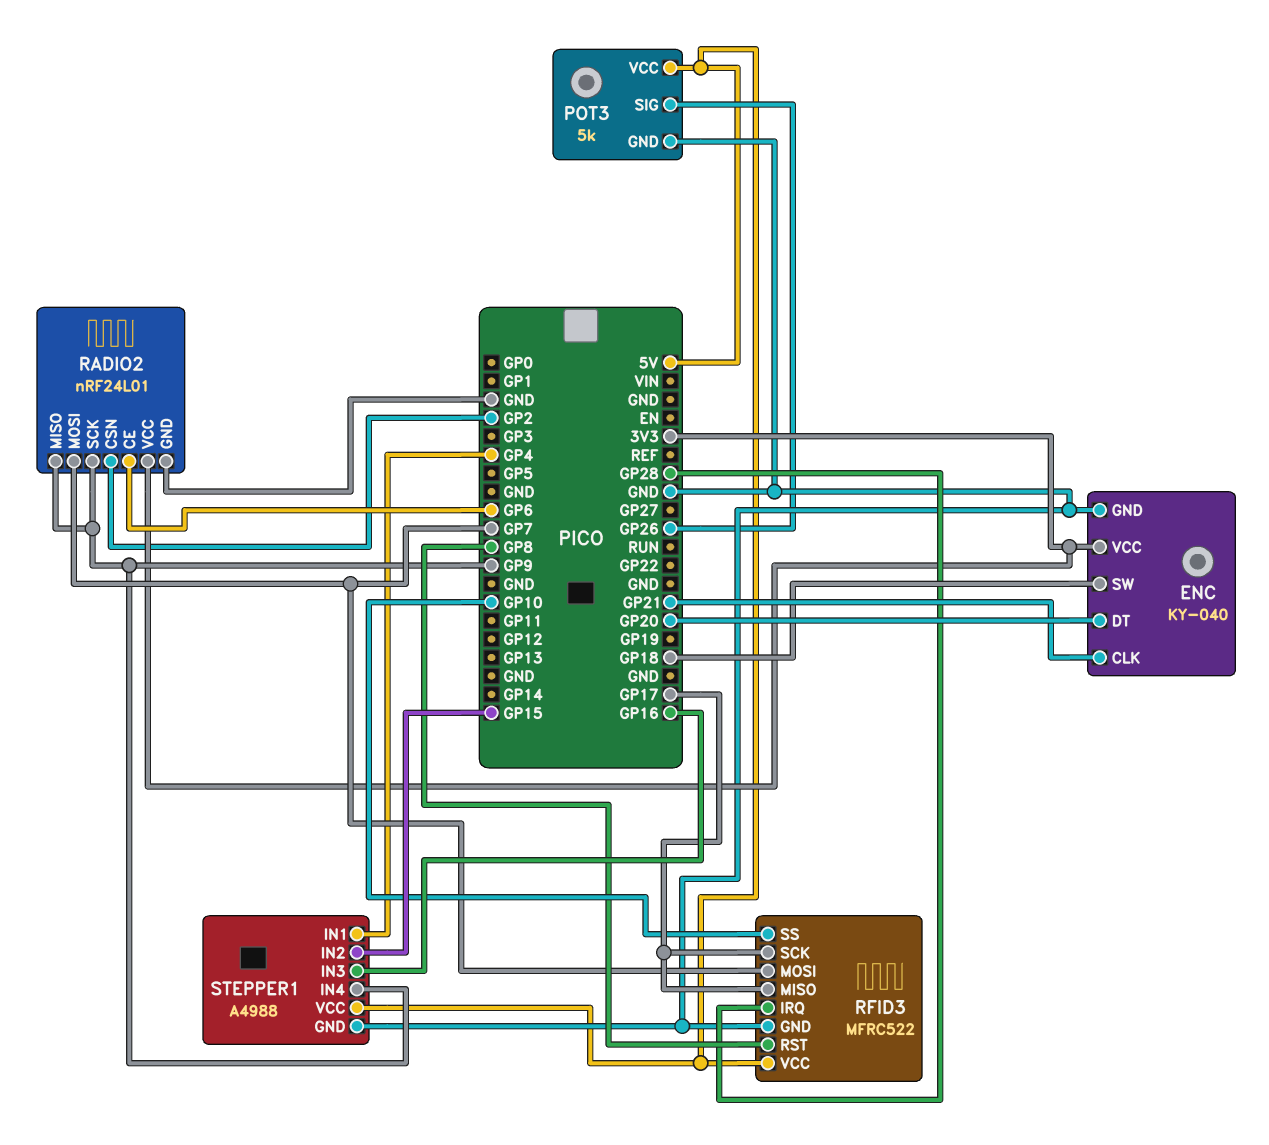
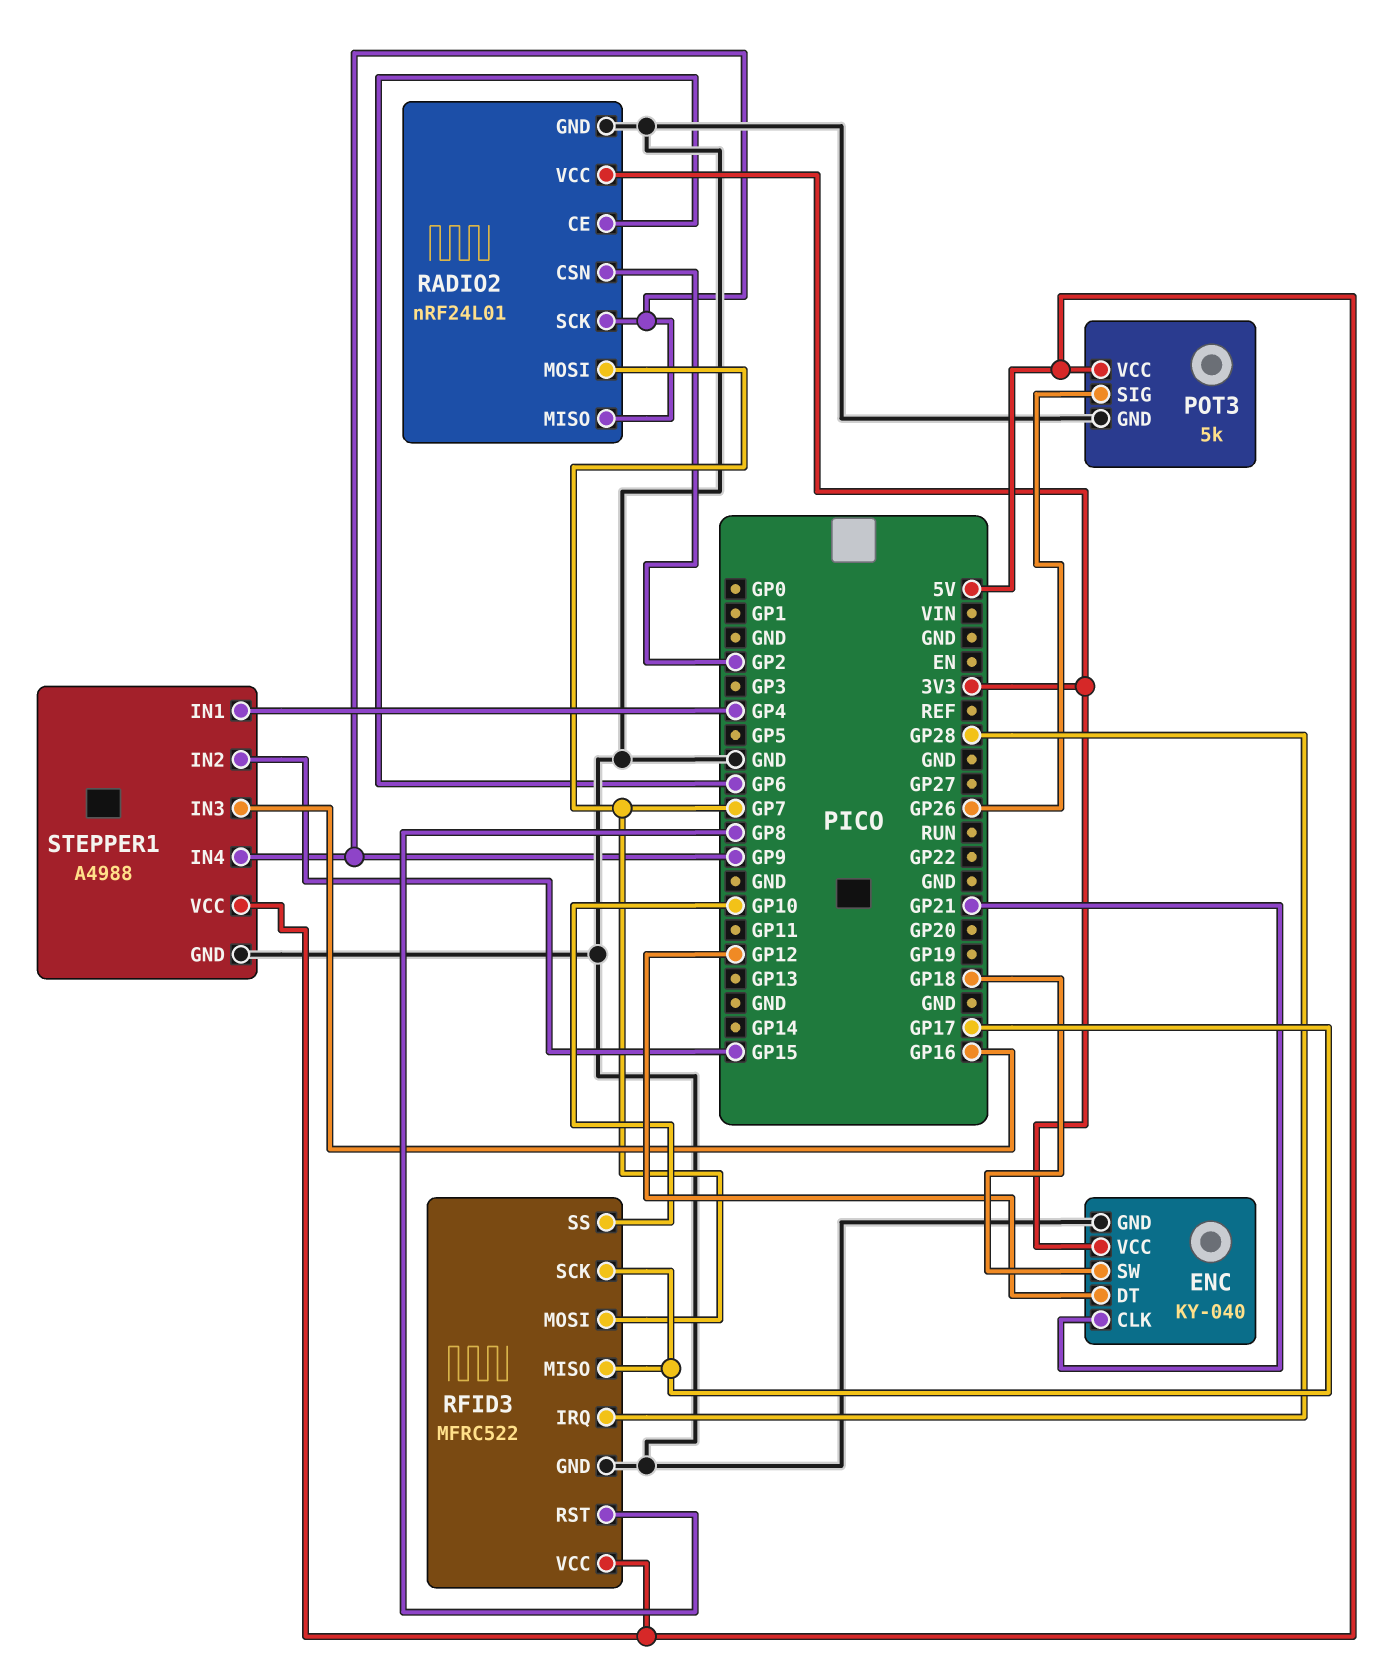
ENC pin DT: GP20 -> GP12

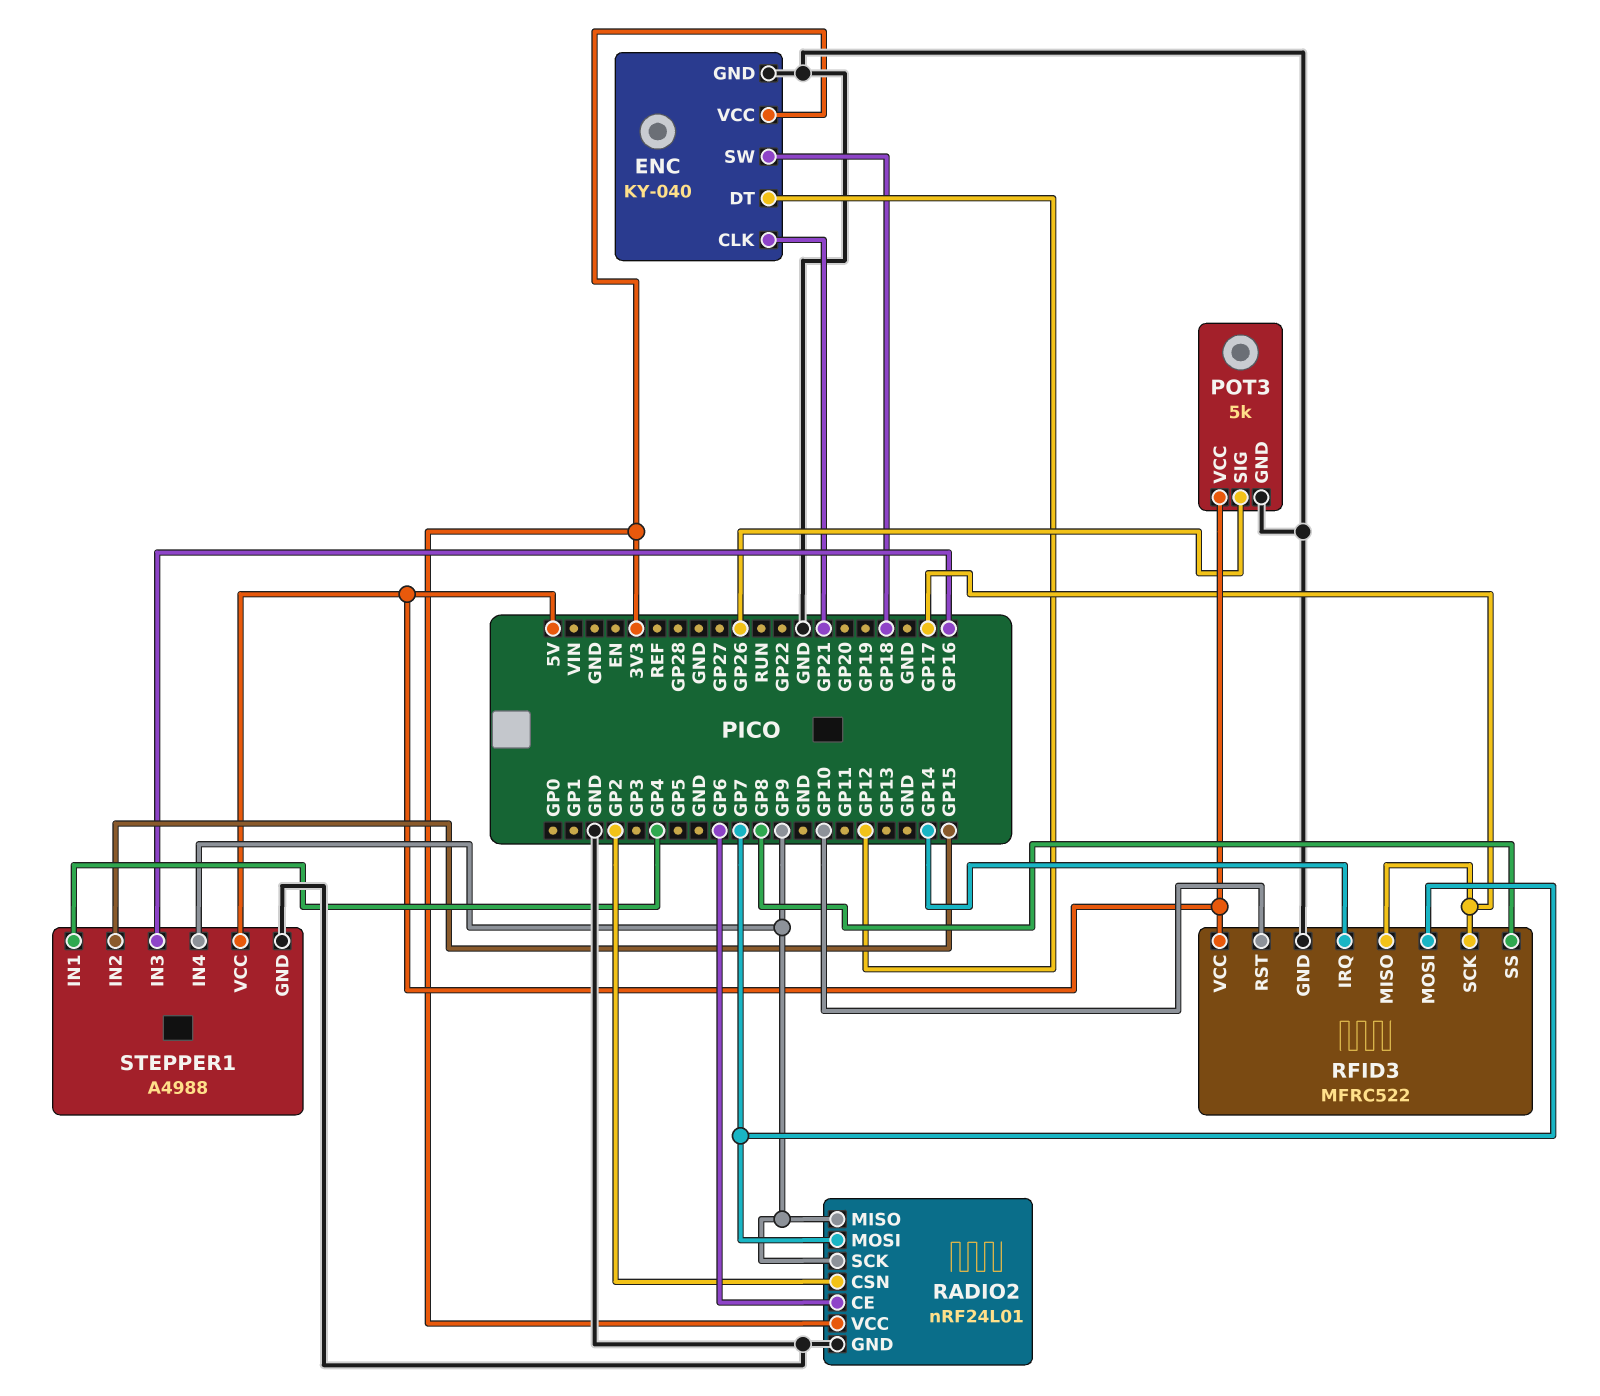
RFID3 pin IRQ: GP28 -> GP14
RFID3 pin RST: GP8 -> GP10
RFID3 pin SS: GP10 -> GP8

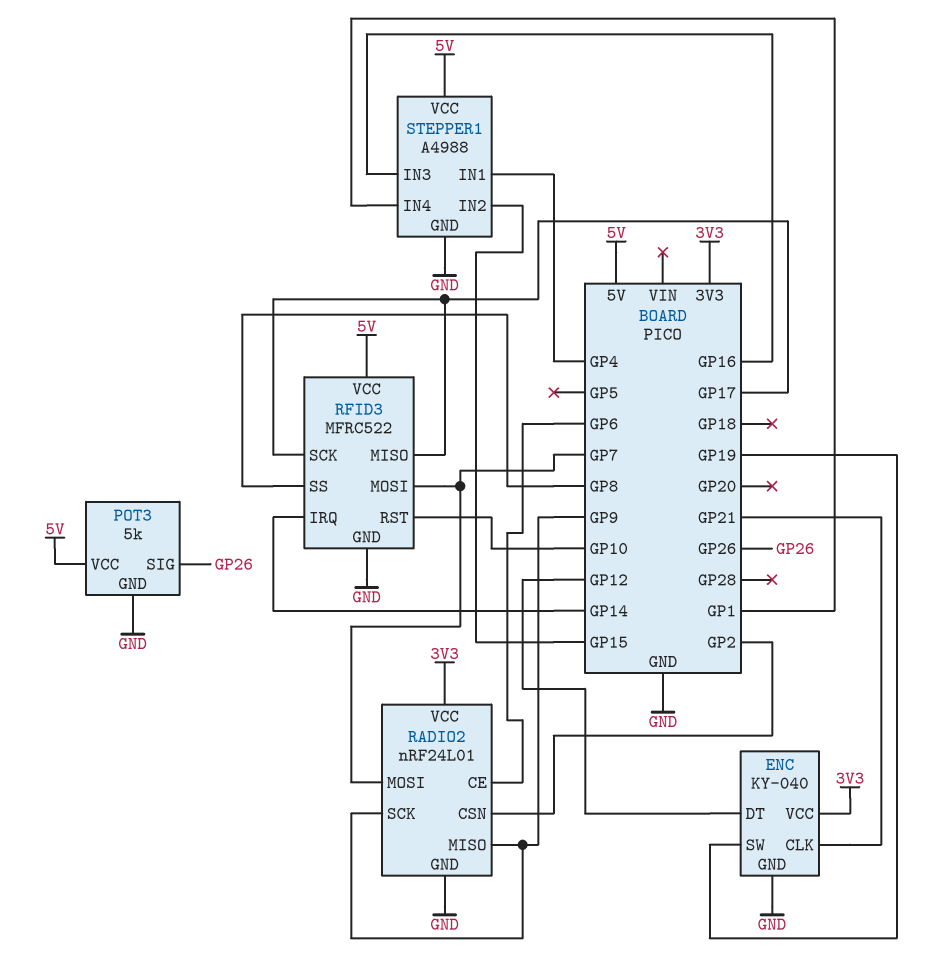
ENC pin SW: GP18 -> GP19
STEPPER1 pin IN4: GP9 -> GP1

